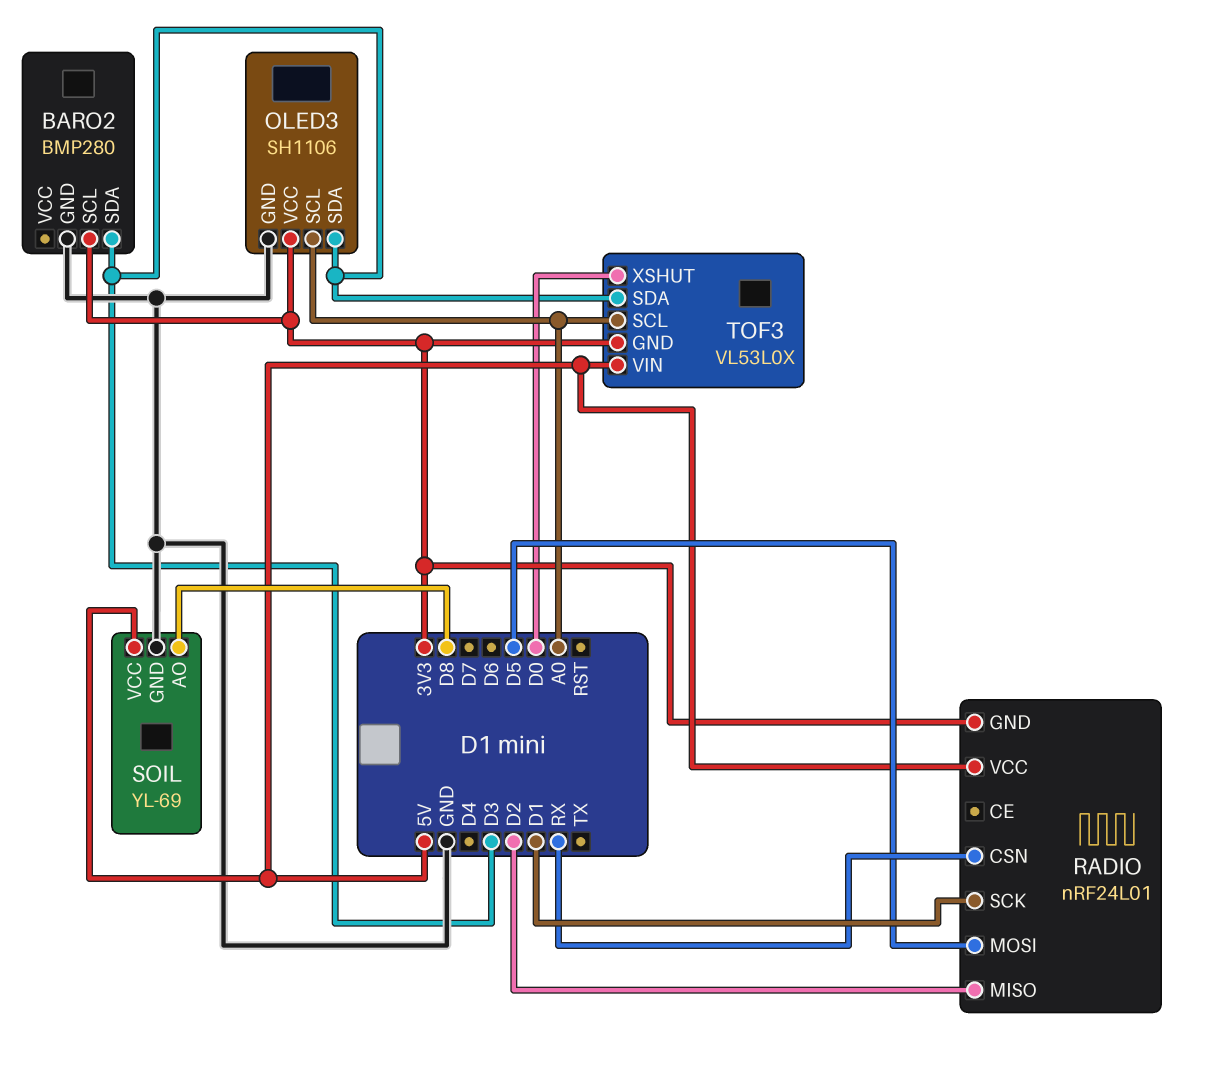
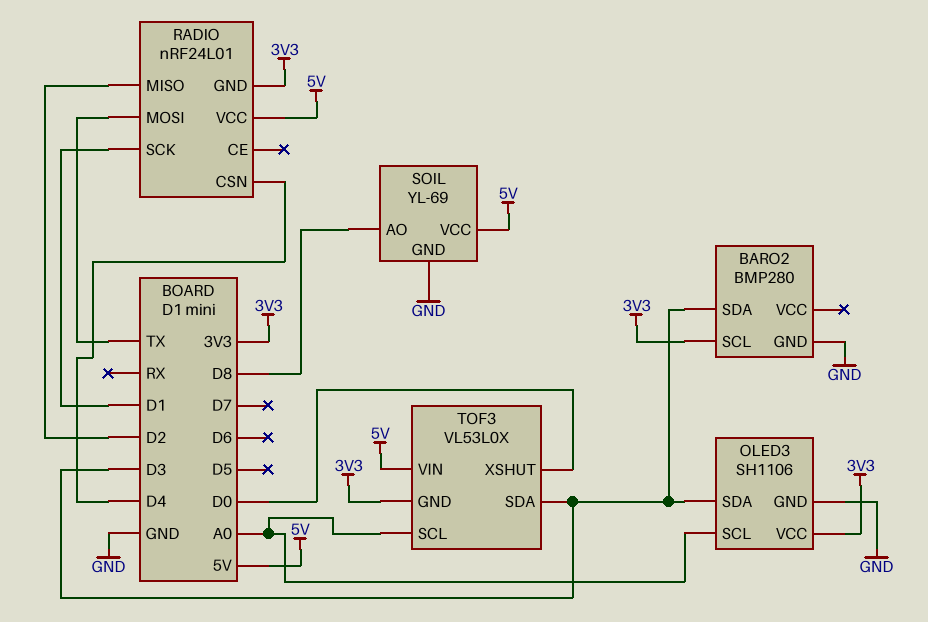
RADIO pin CSN: RX -> D4
RADIO pin MOSI: D5 -> TX

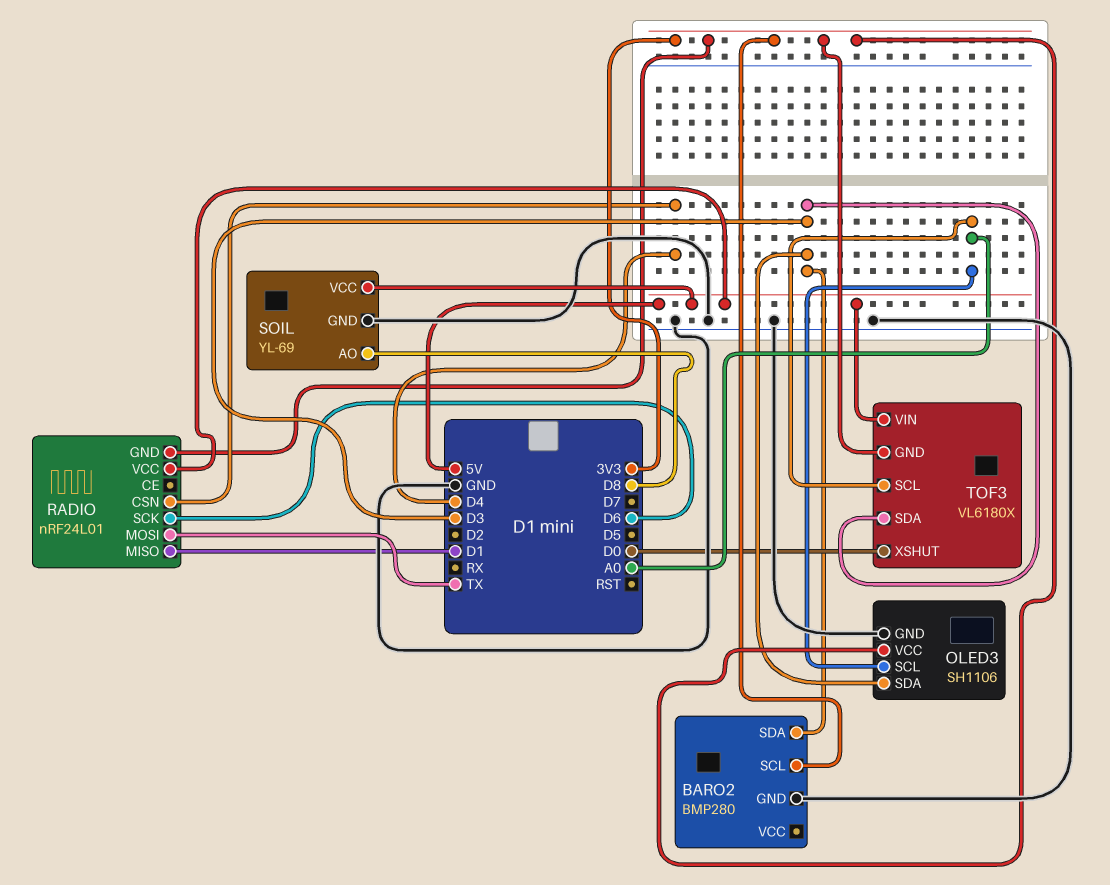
RADIO pin MISO: D2 -> D1
RADIO pin SCK: D1 -> D6
TOF3: VL53L0X -> VL6180X

